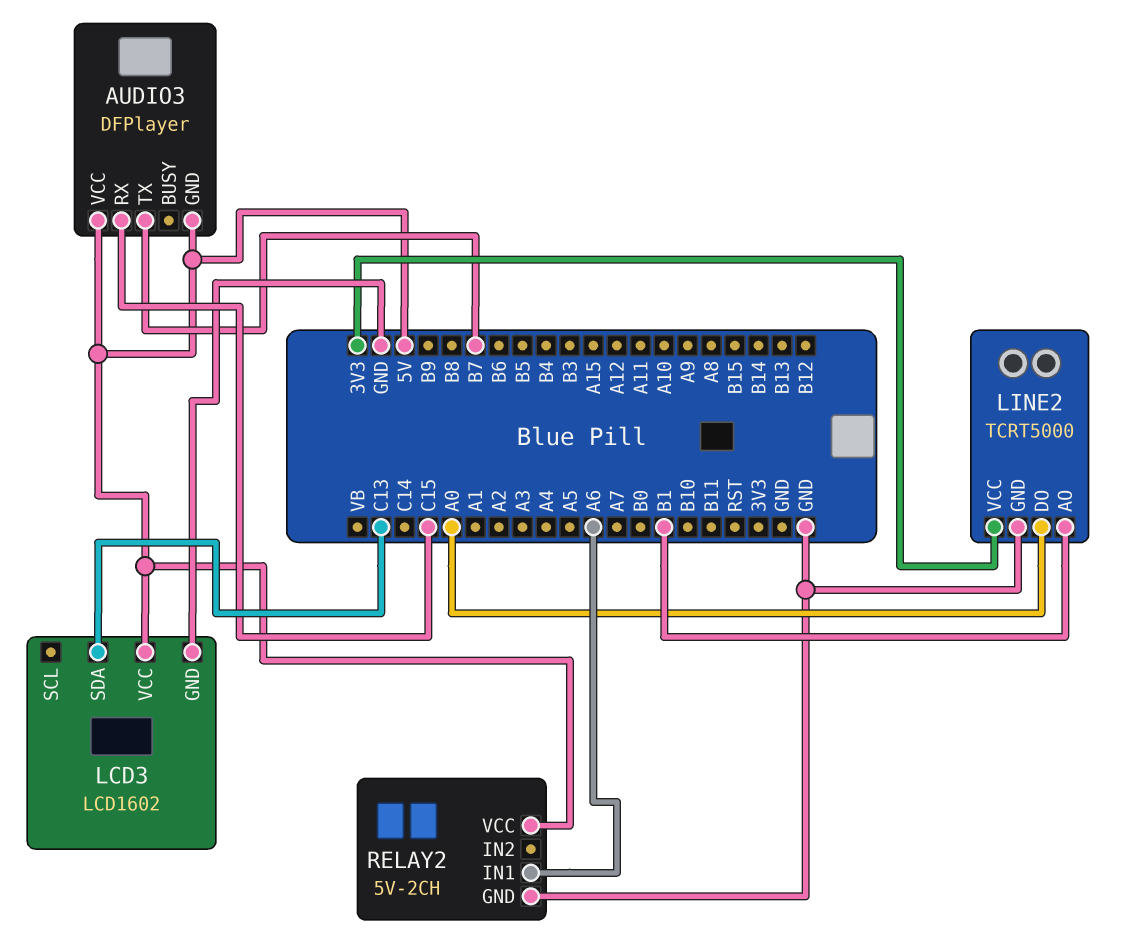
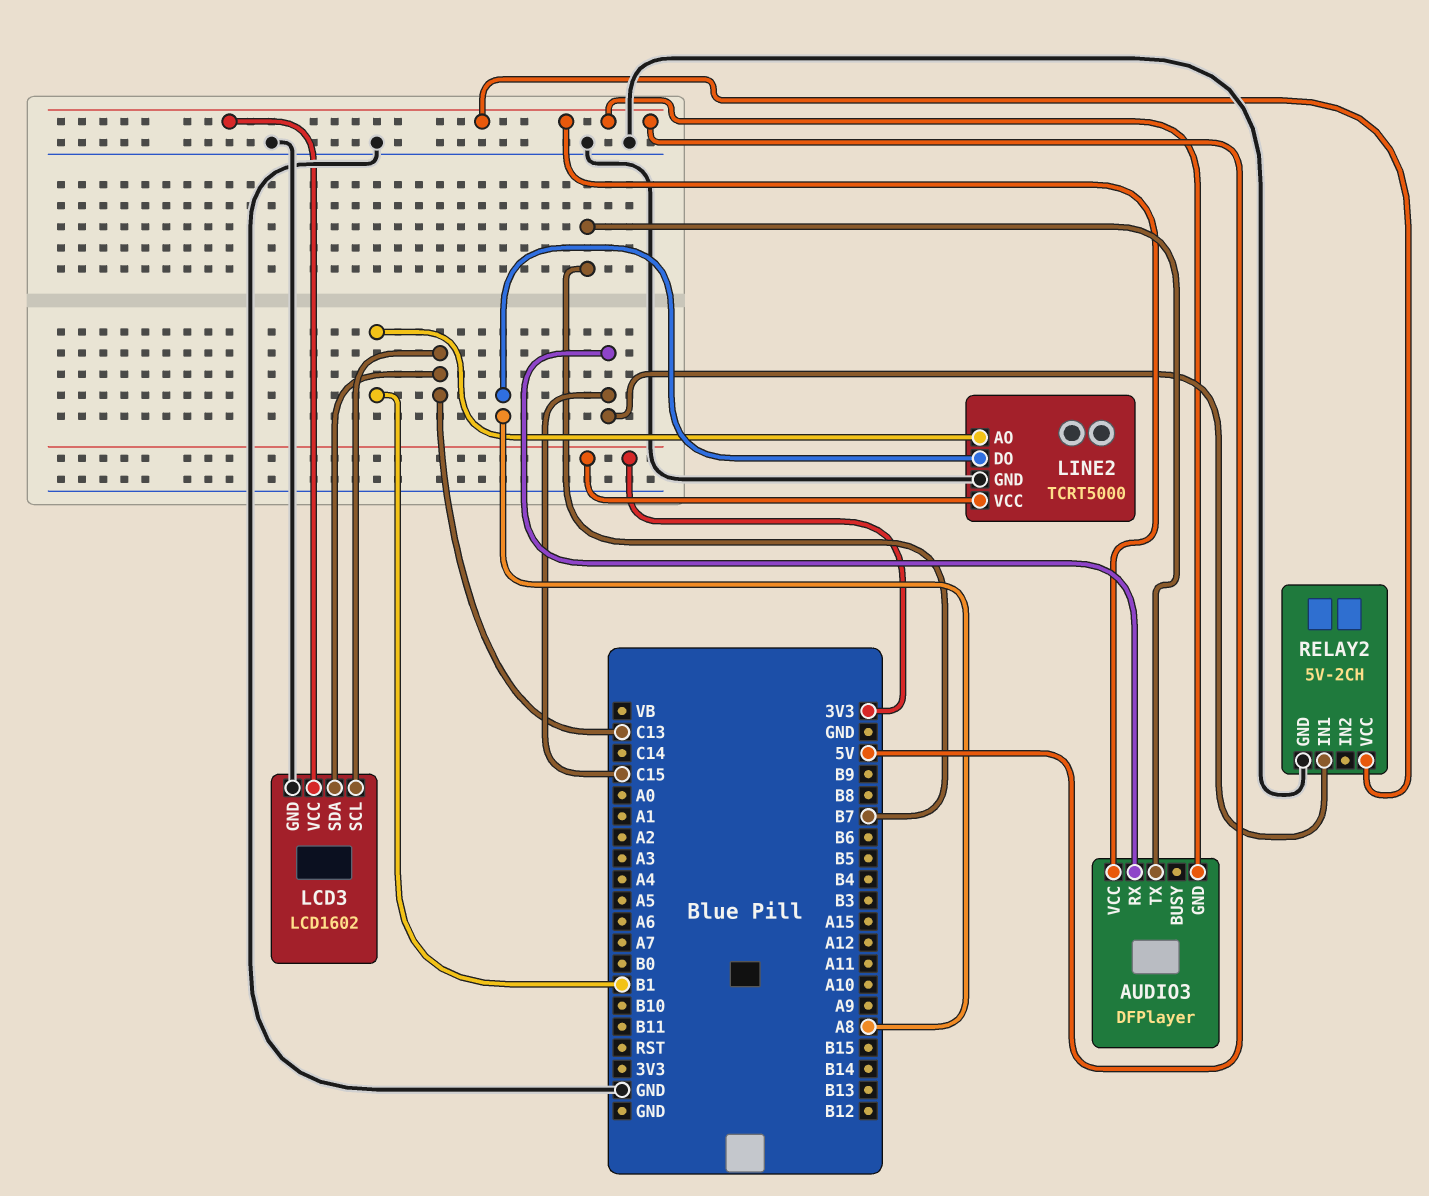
LCD3 pin SCL: none -> C13
LINE2 pin DO: A0 -> A8
RELAY2 pin IN1: A6 -> C15

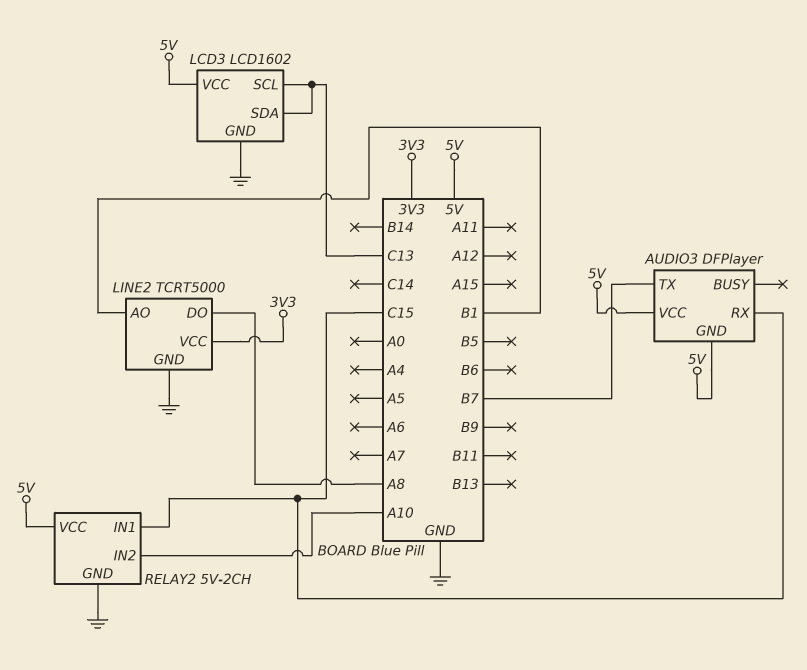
RELAY2 pin IN2: none -> A10

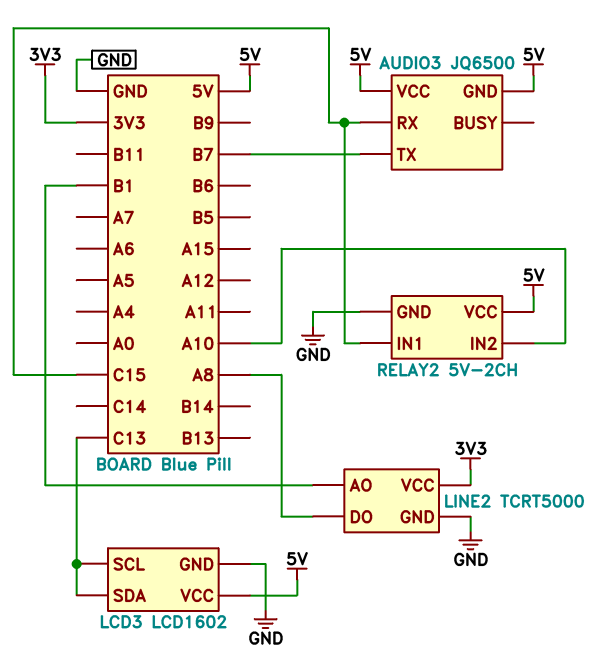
AUDIO3: DFPlayer -> JQ6500

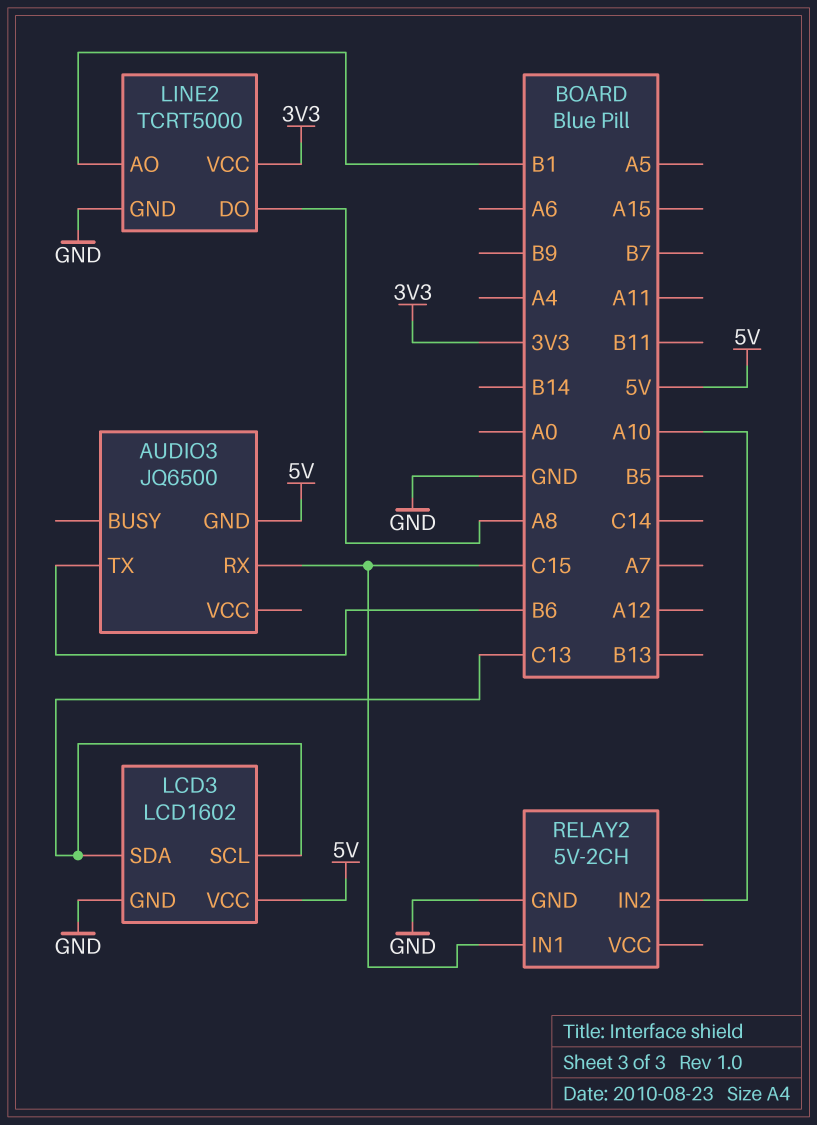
AUDIO3 pin TX: B7 -> B6
AUDIO3 pin VCC: 5V -> none
RELAY2 pin VCC: 5V -> none

